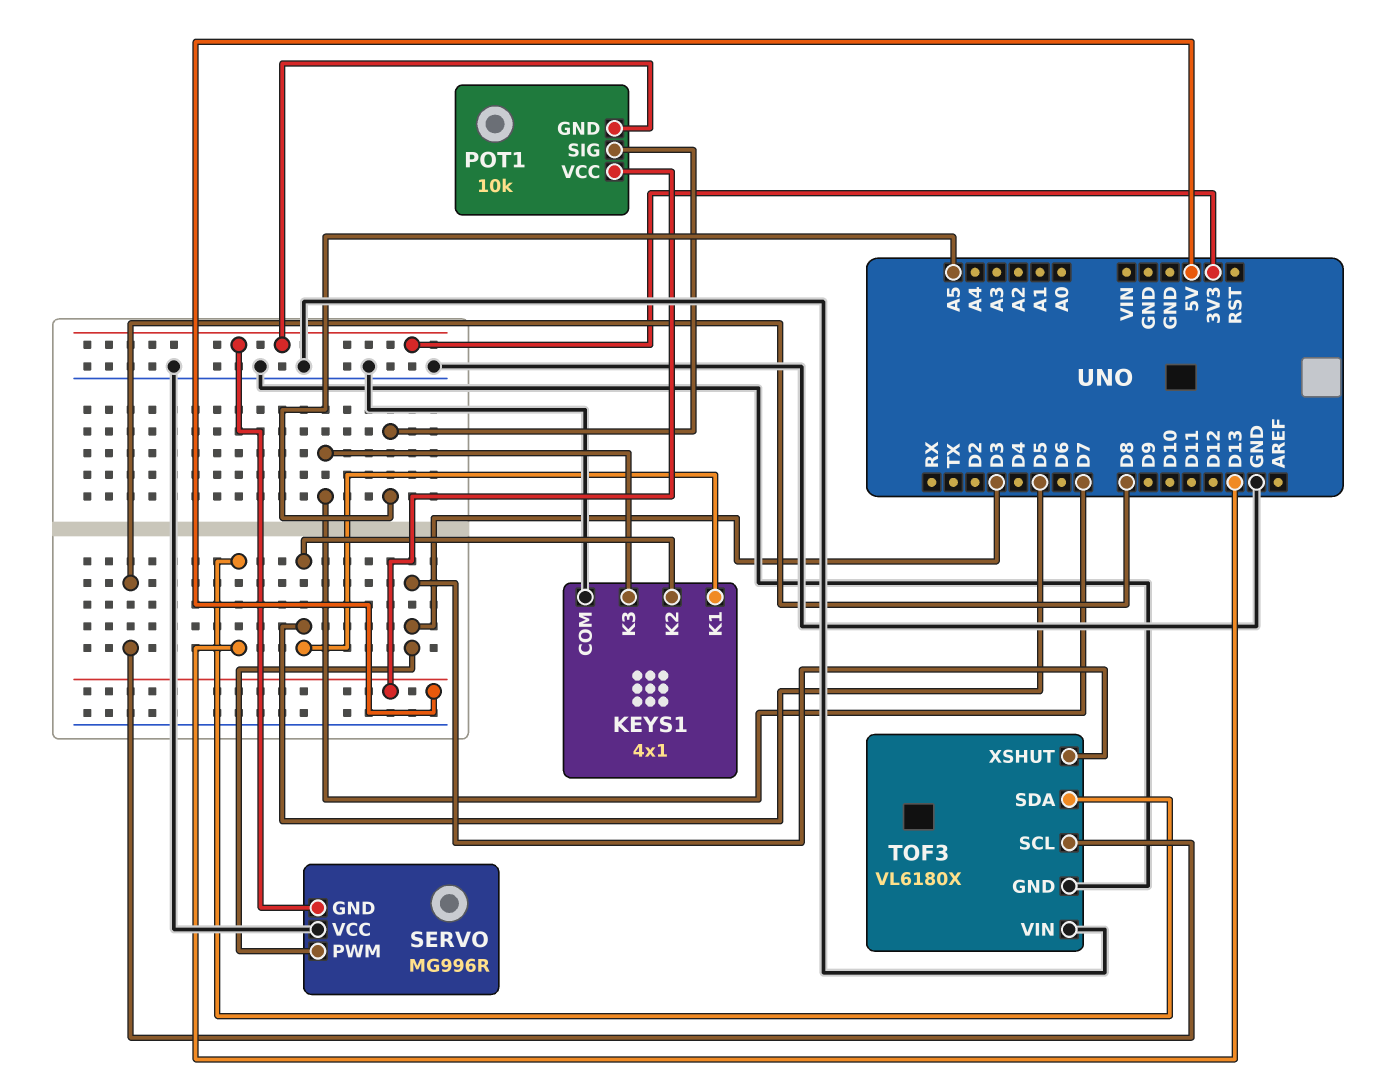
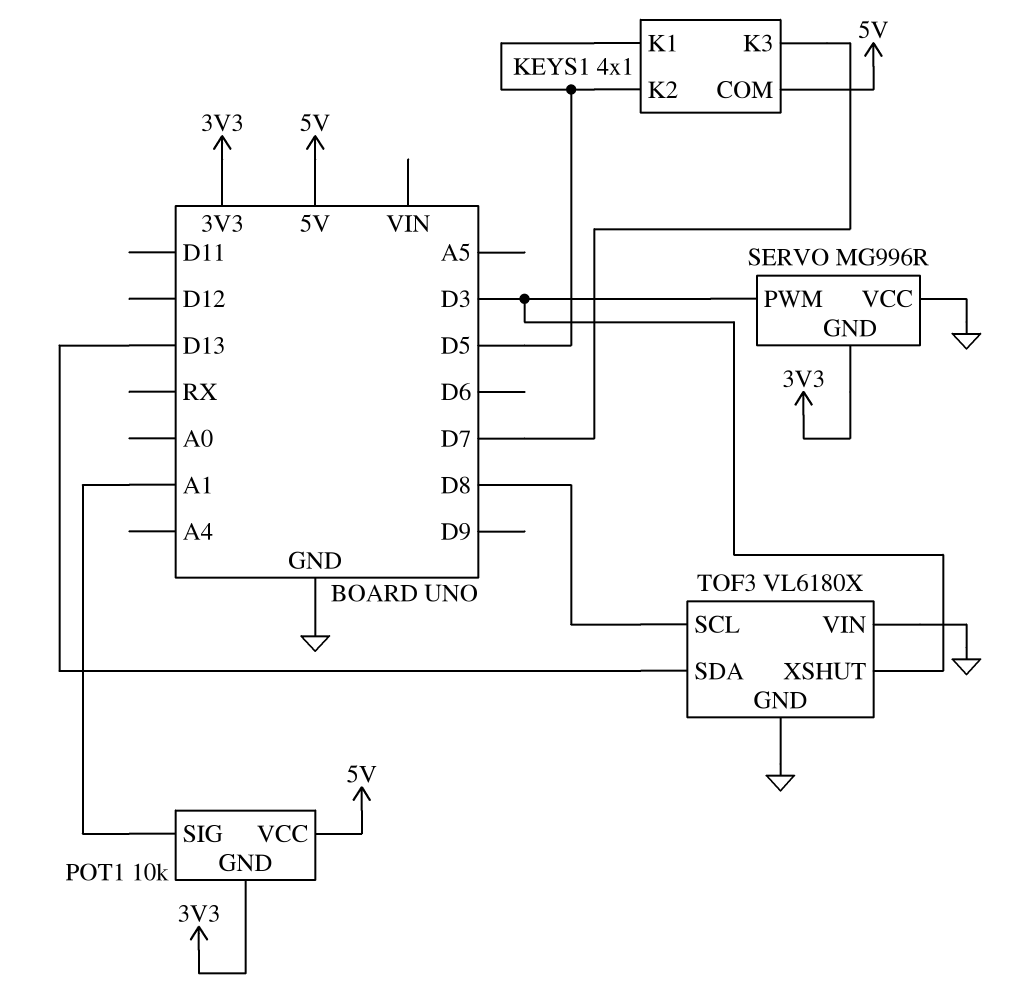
KEYS1 pin COM: GND -> 5V
POT1 pin SIG: A5 -> A1

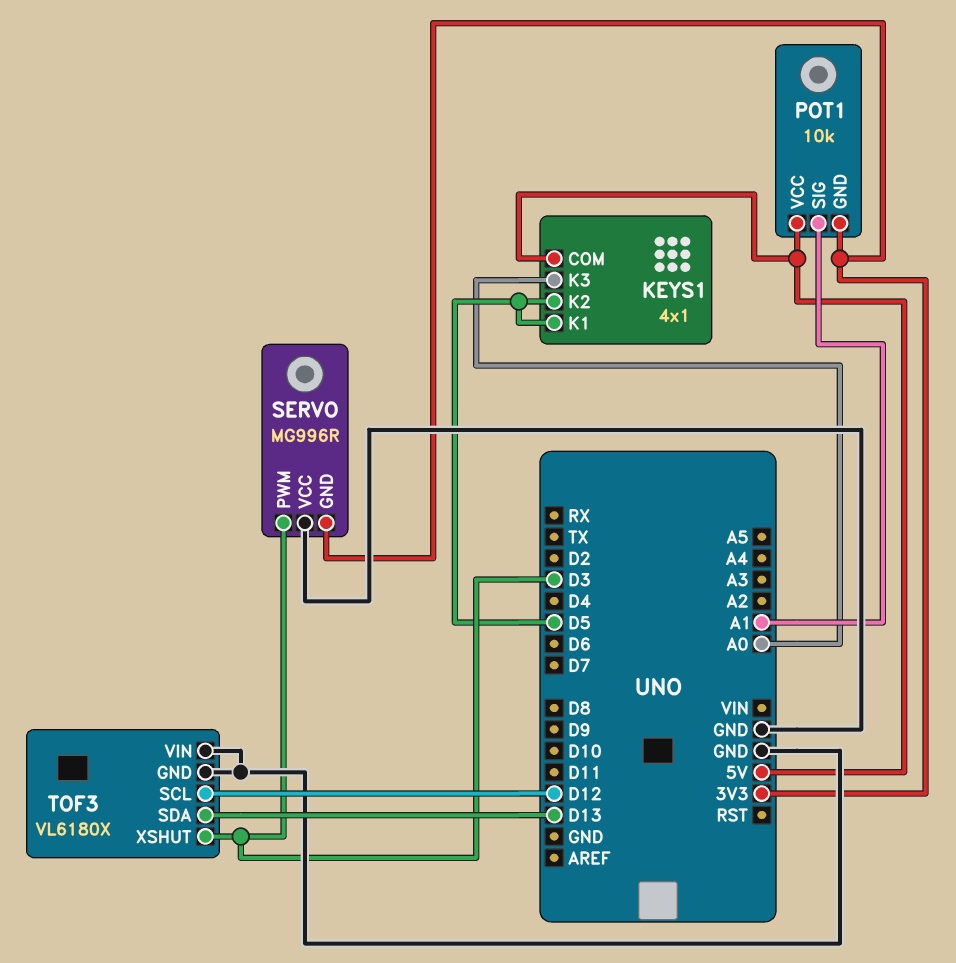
KEYS1 pin K3: D7 -> A0
TOF3 pin SCL: D8 -> D12

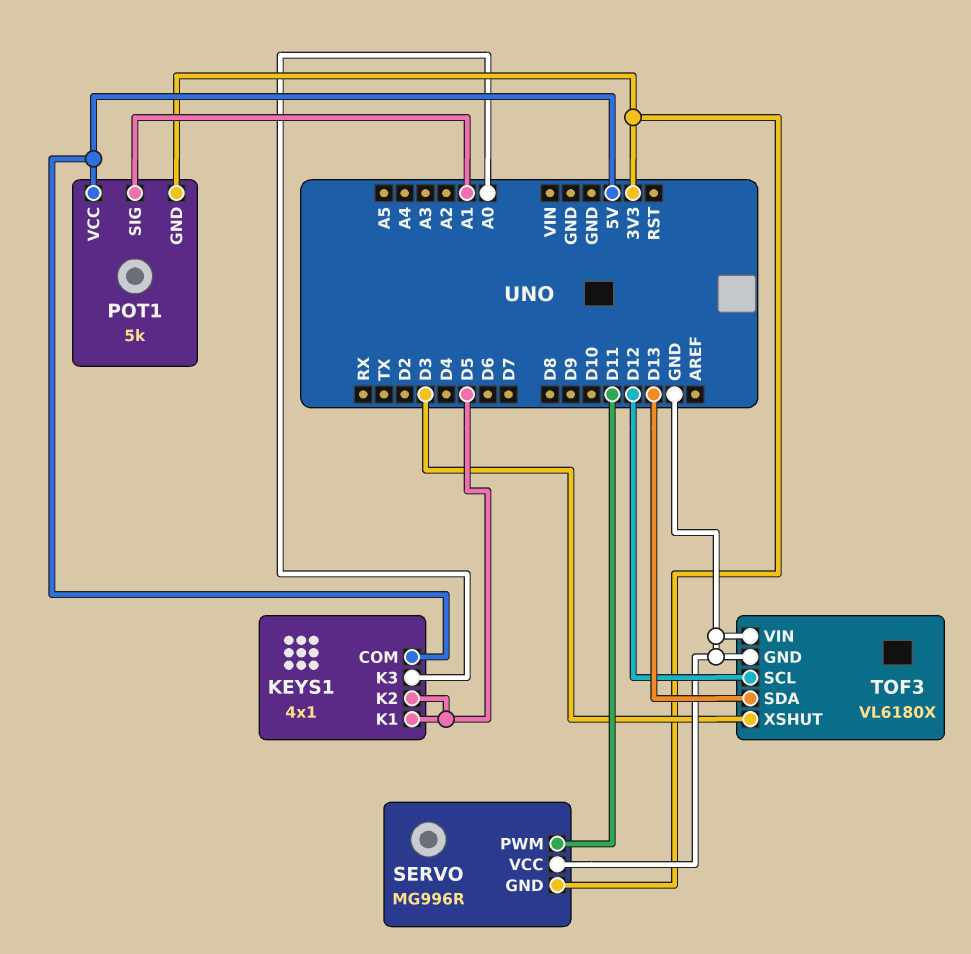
POT1: 10k -> 5k
SERVO pin PWM: D3 -> D11

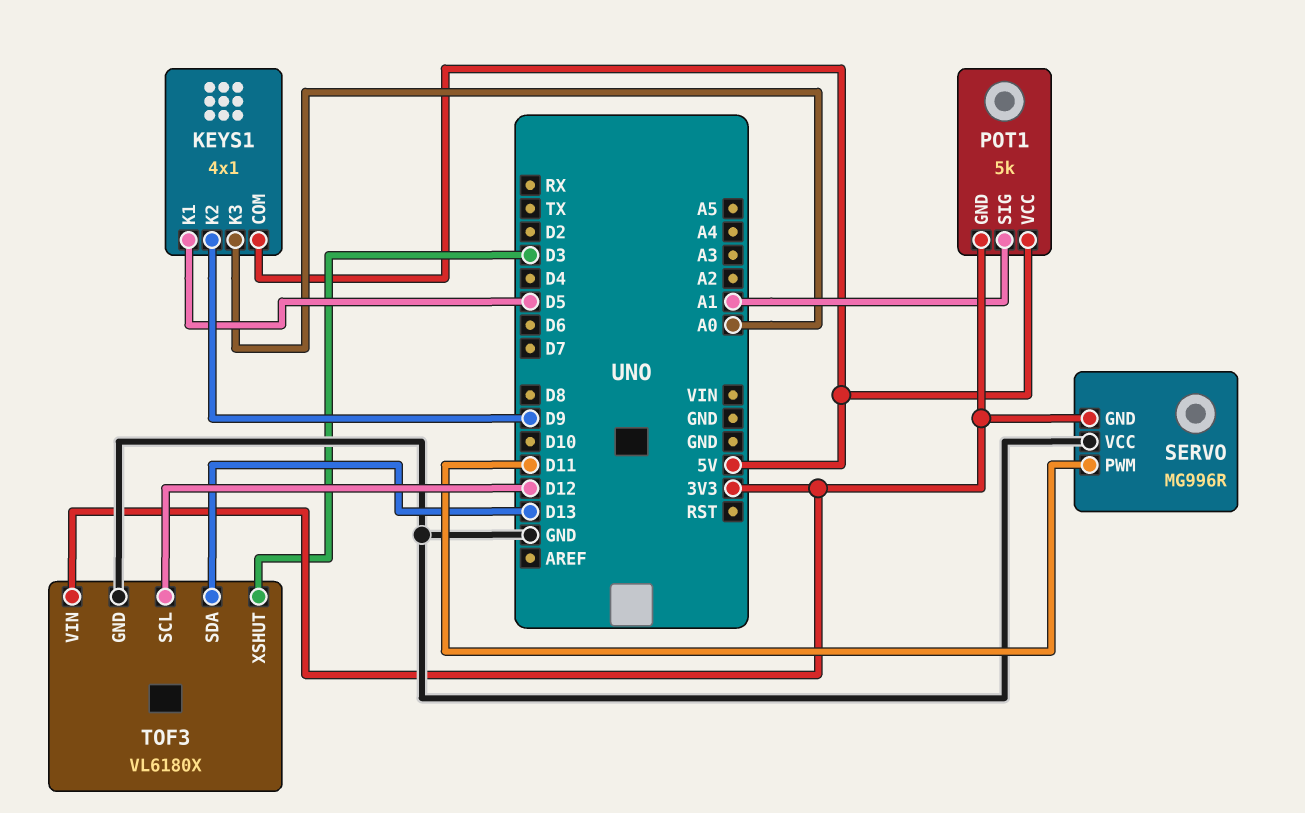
KEYS1 pin K2: D5 -> D9
TOF3 pin VIN: GND -> 3V3

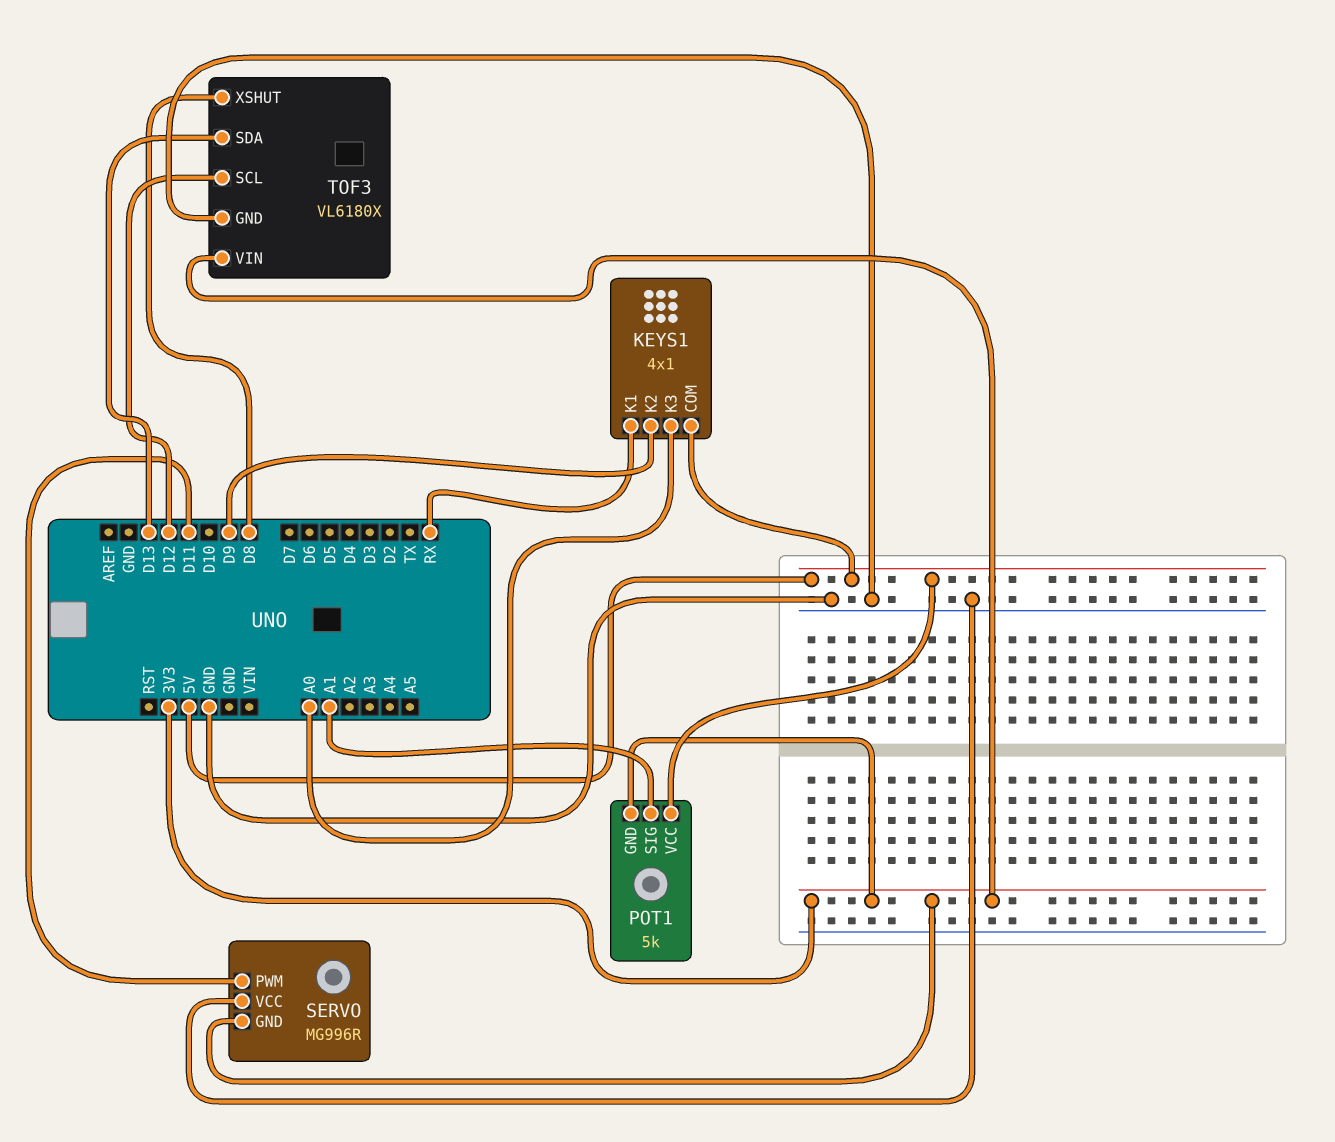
KEYS1 pin K1: D5 -> RX
TOF3 pin XSHUT: D3 -> D8

